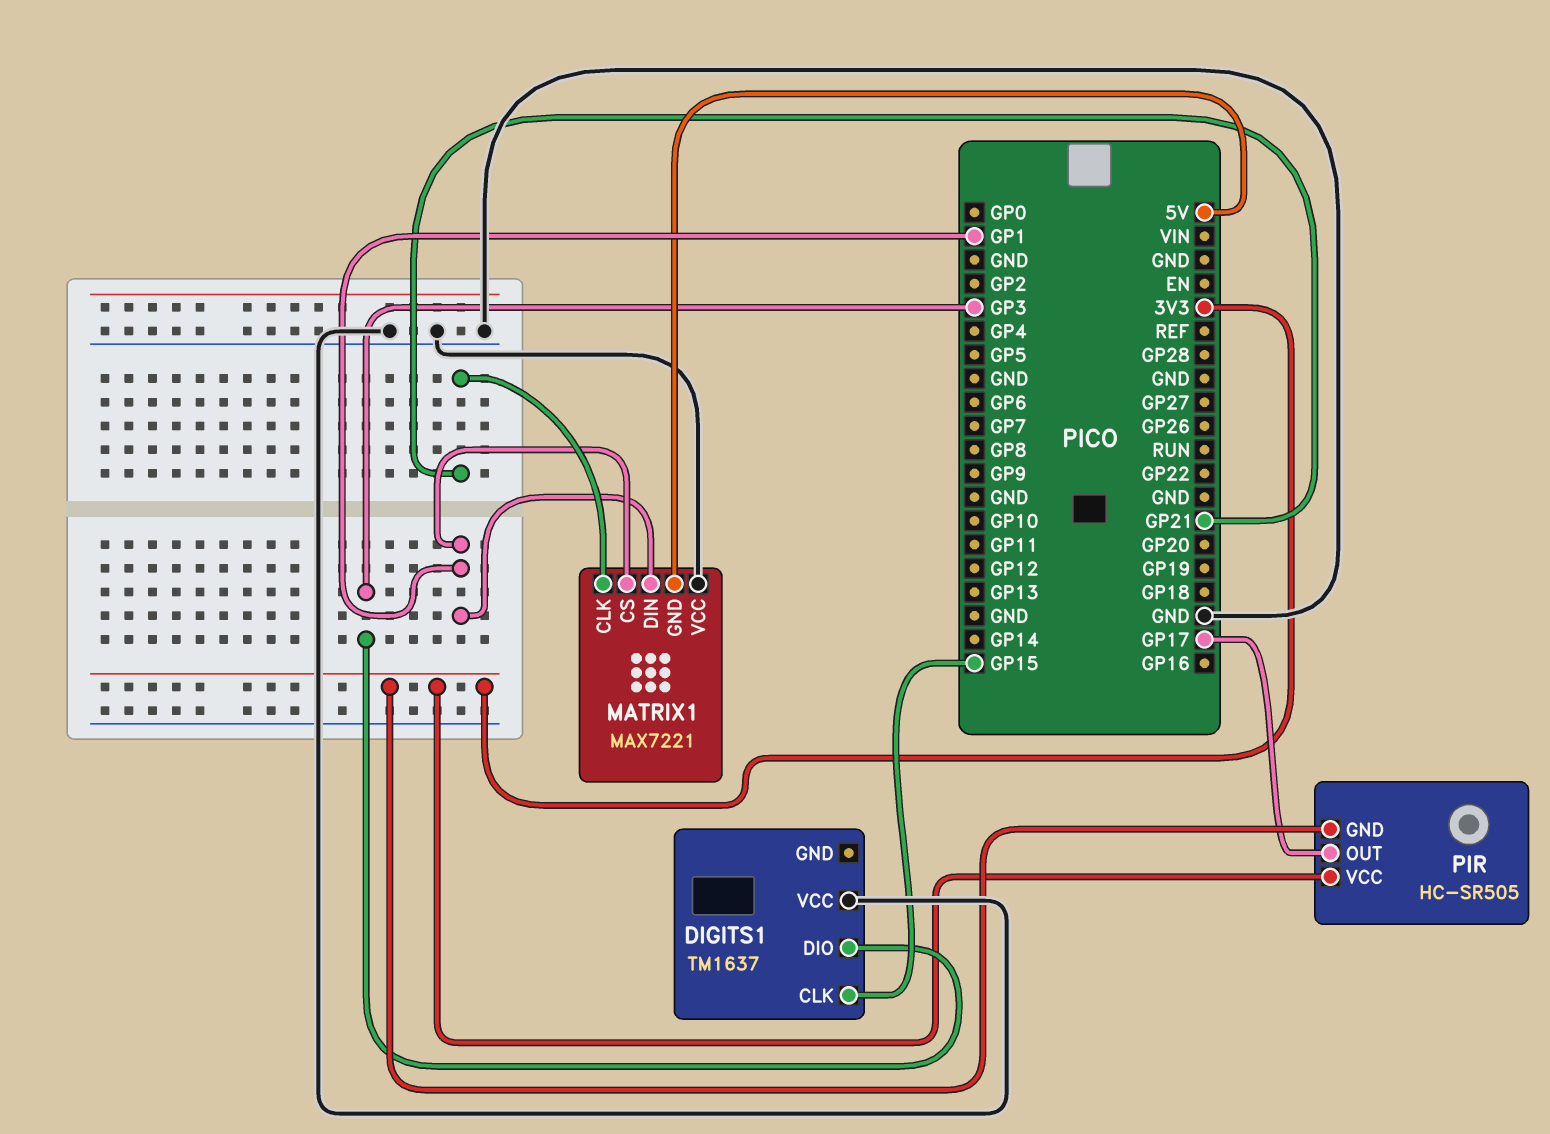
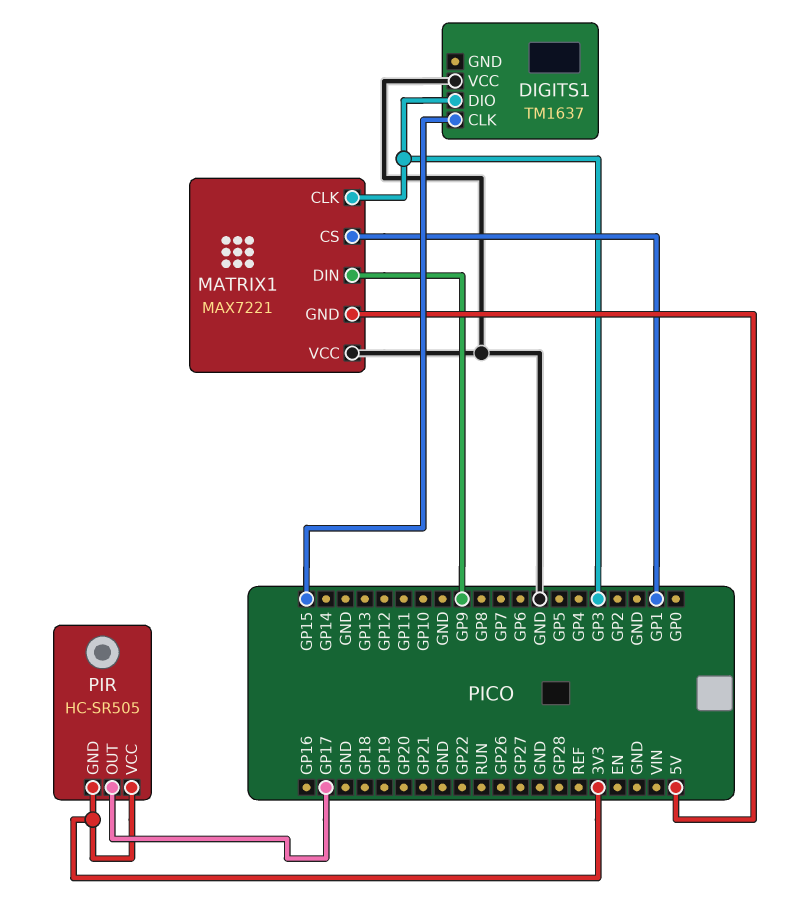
MATRIX1 pin CLK: GP21 -> GP3
MATRIX1 pin DIN: GP1 -> GP9

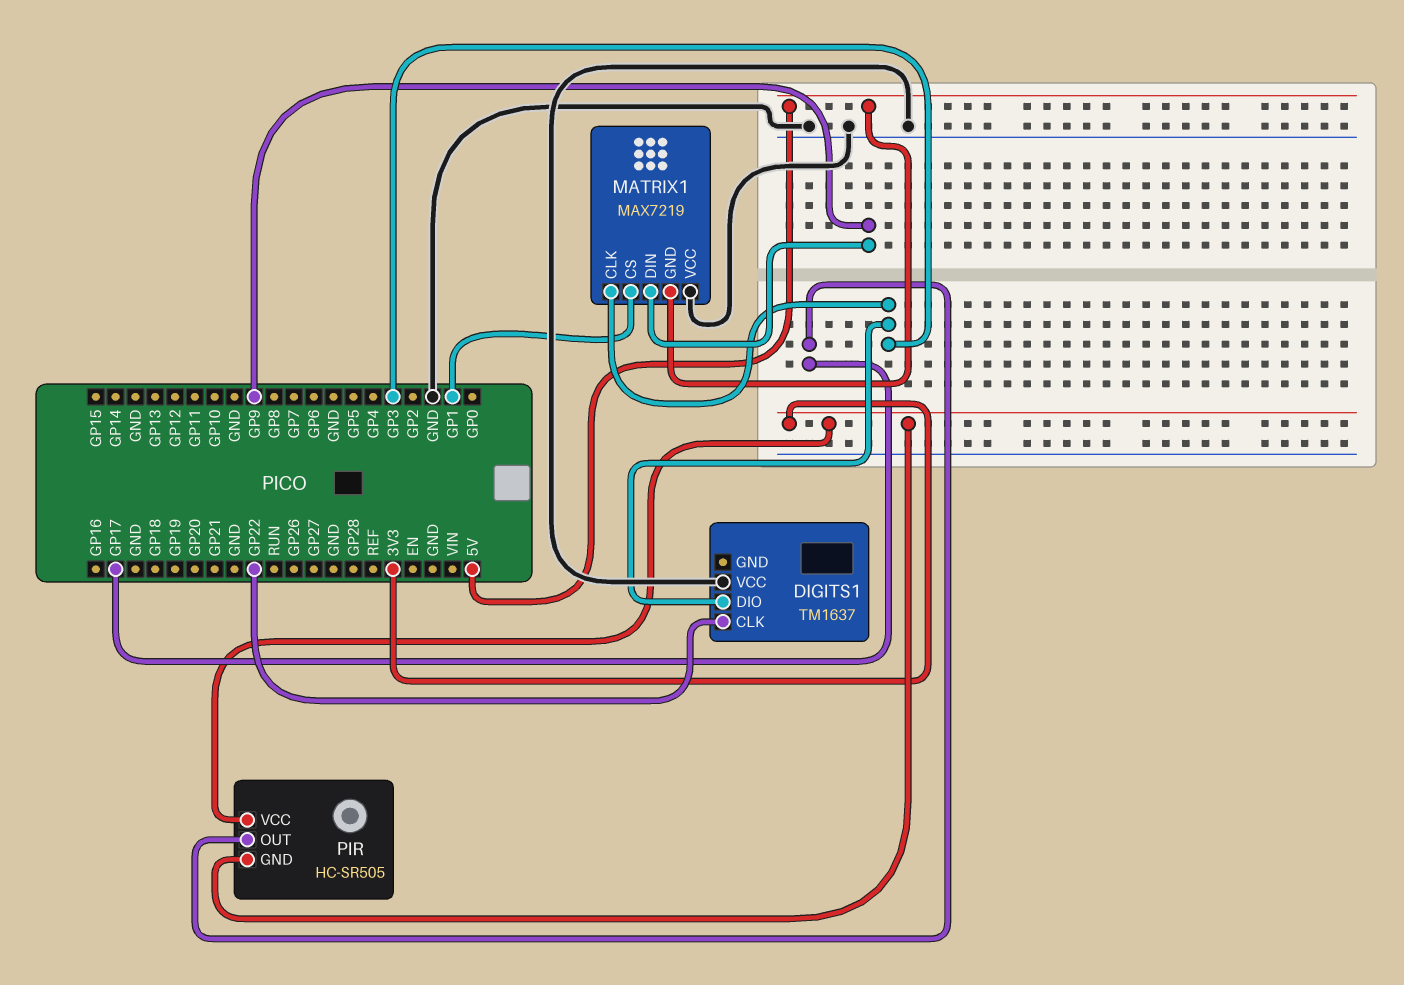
DIGITS1 pin CLK: GP15 -> GP22
MATRIX1: MAX7221 -> MAX7219

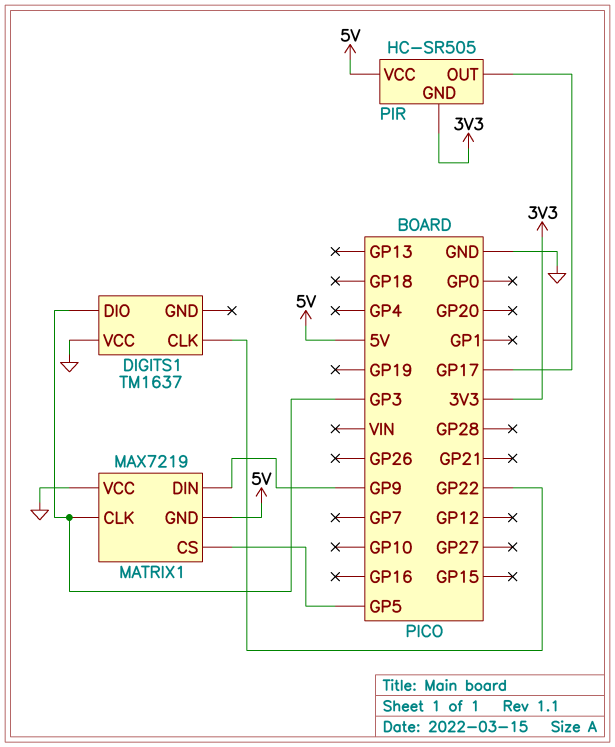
MATRIX1 pin CS: GP1 -> GP5
PIR pin VCC: 3V3 -> 5V

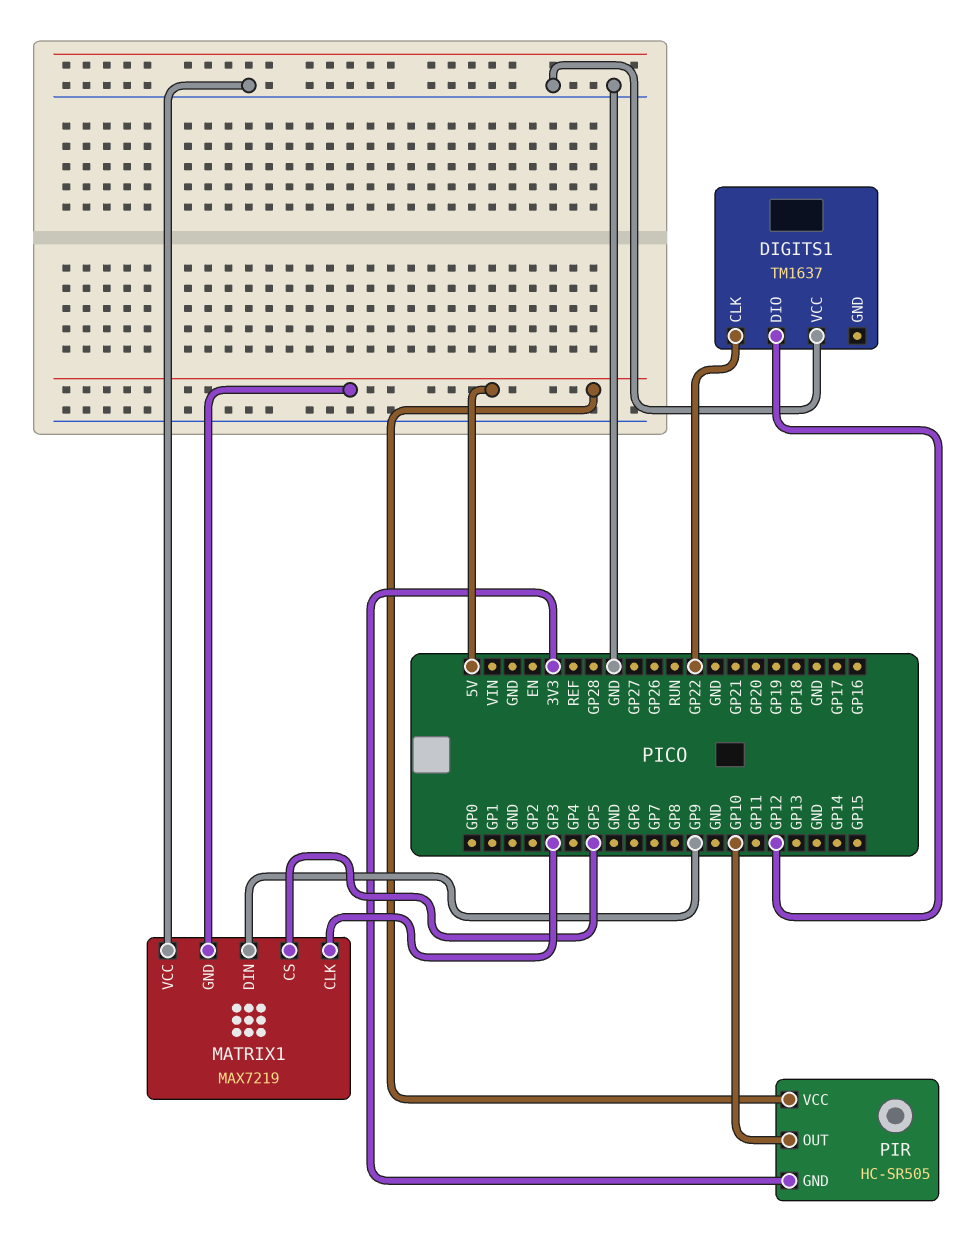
DIGITS1 pin DIO: GP3 -> GP12
PIR pin OUT: GP17 -> GP10

